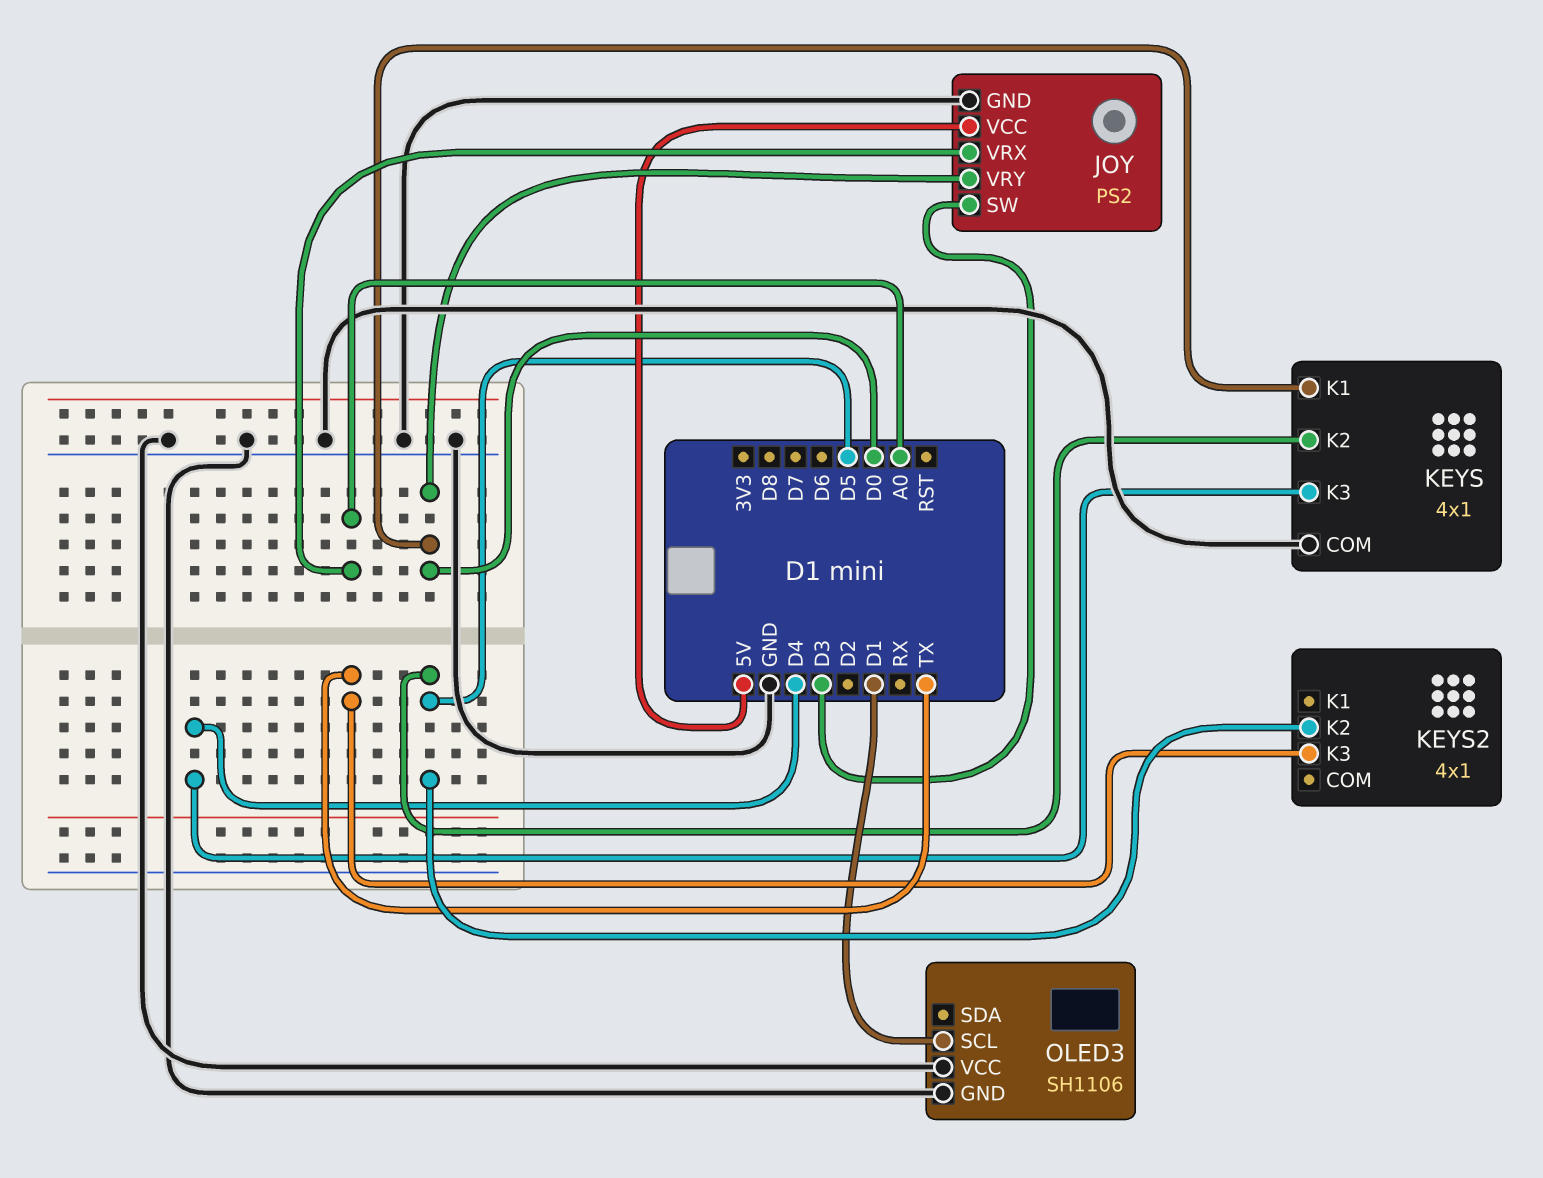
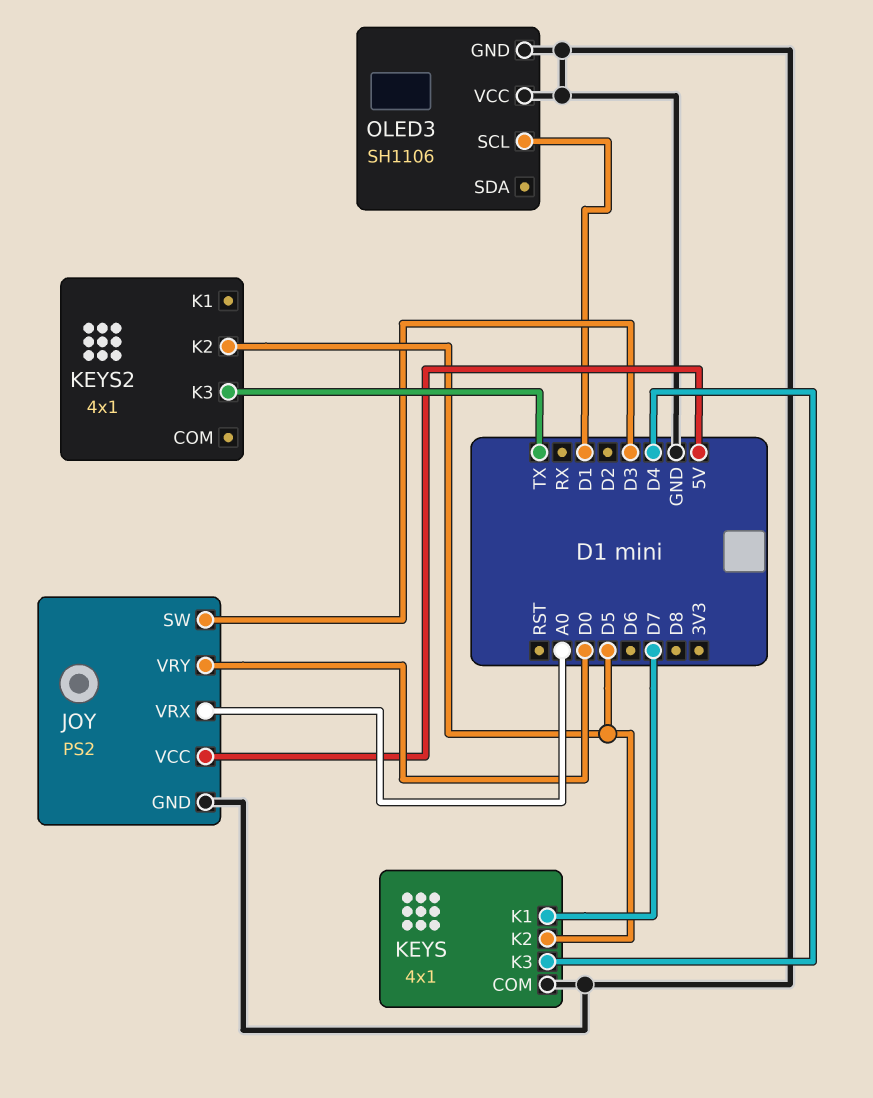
KEYS pin K1: D0 -> D7

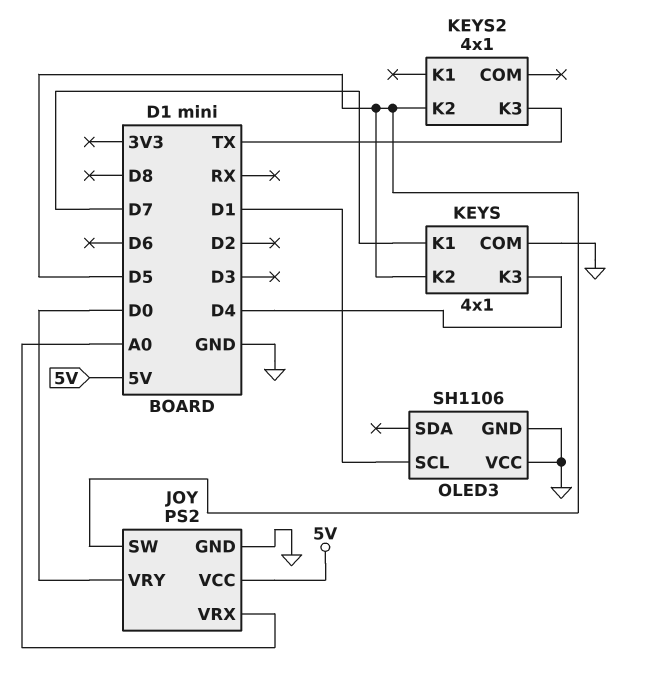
JOY pin SW: D3 -> D5

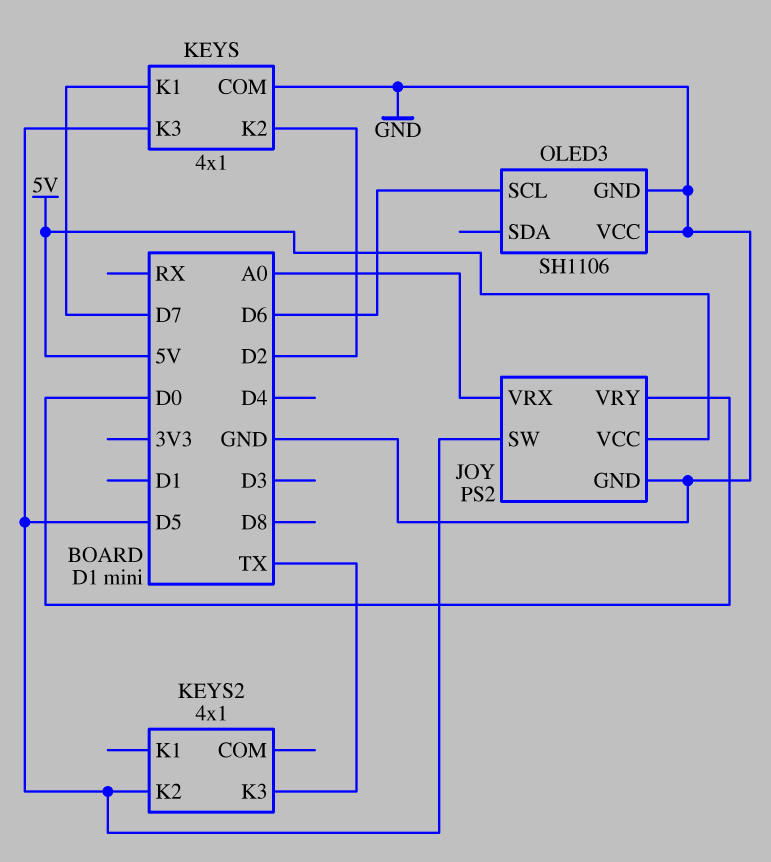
KEYS pin K2: D5 -> D2
KEYS pin K3: D4 -> D5
OLED3 pin SCL: D1 -> D6

